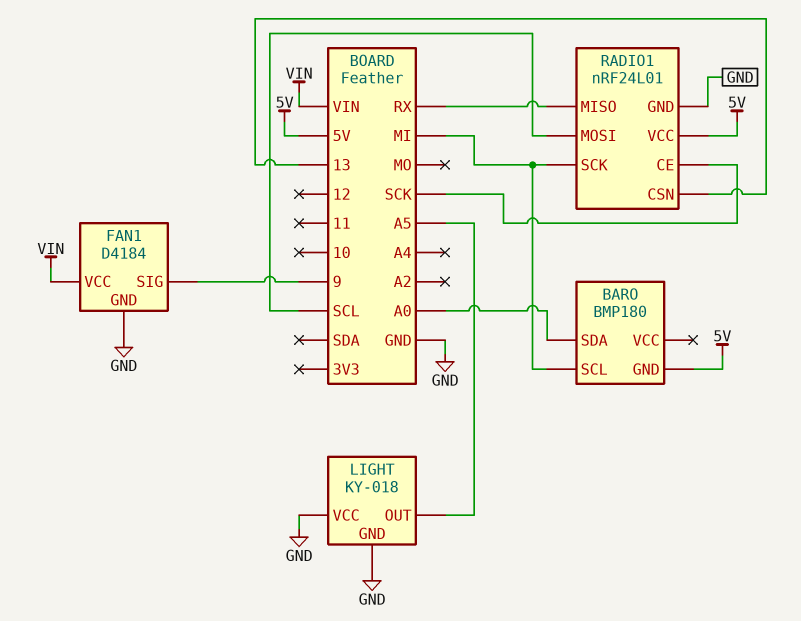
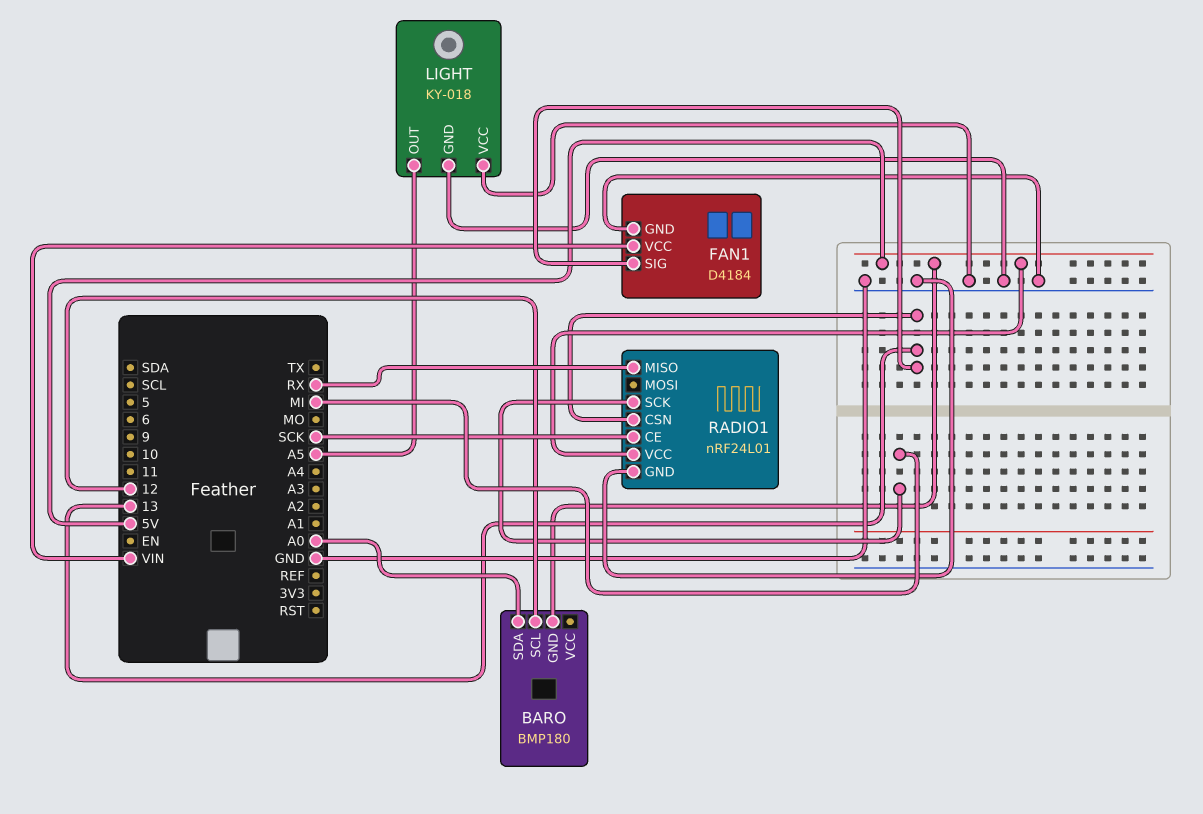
BARO pin SCL: MI -> 12
FAN1 pin SIG: 9 -> 13
RADIO1 pin MOSI: SCL -> none

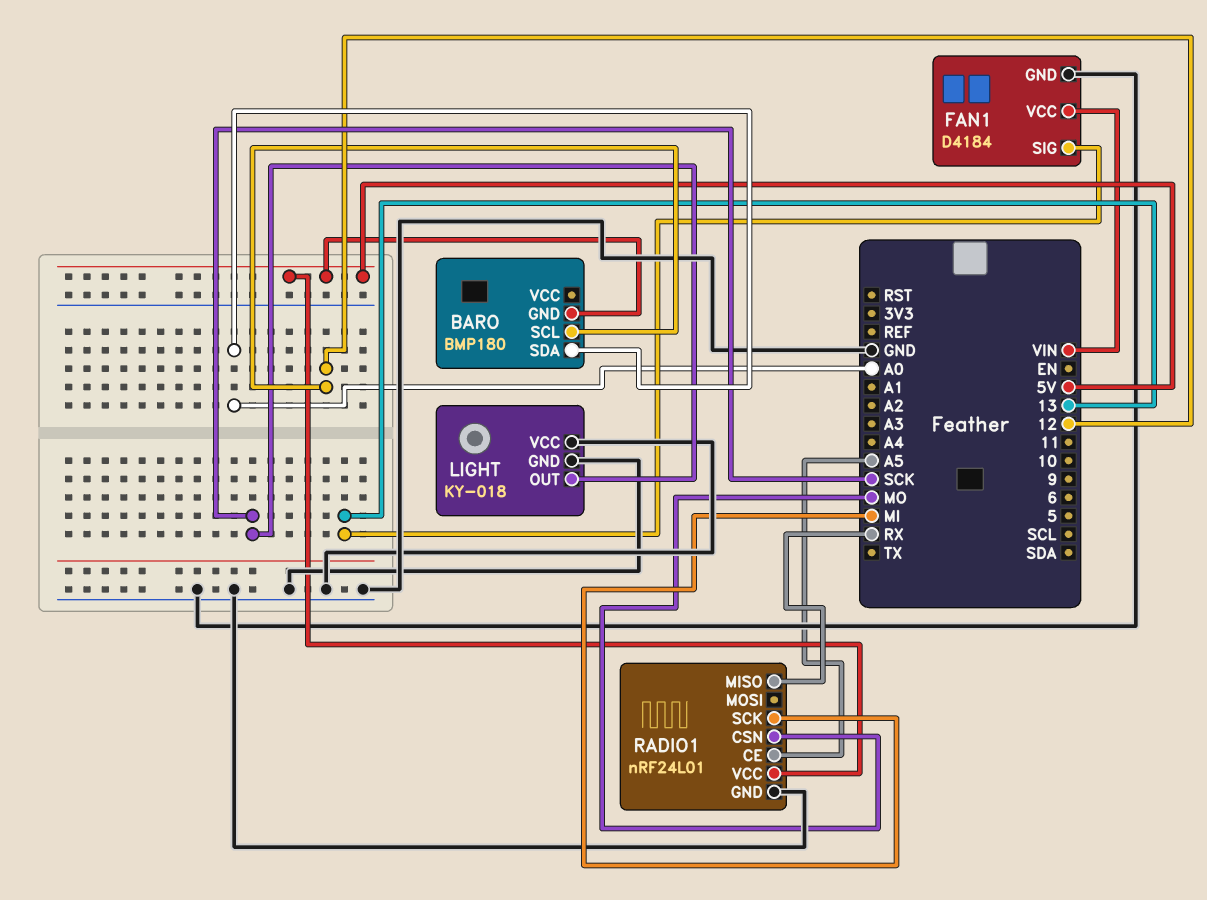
LIGHT pin OUT: A5 -> SCK
RADIO1 pin CE: SCK -> A5
RADIO1 pin CSN: 13 -> MO

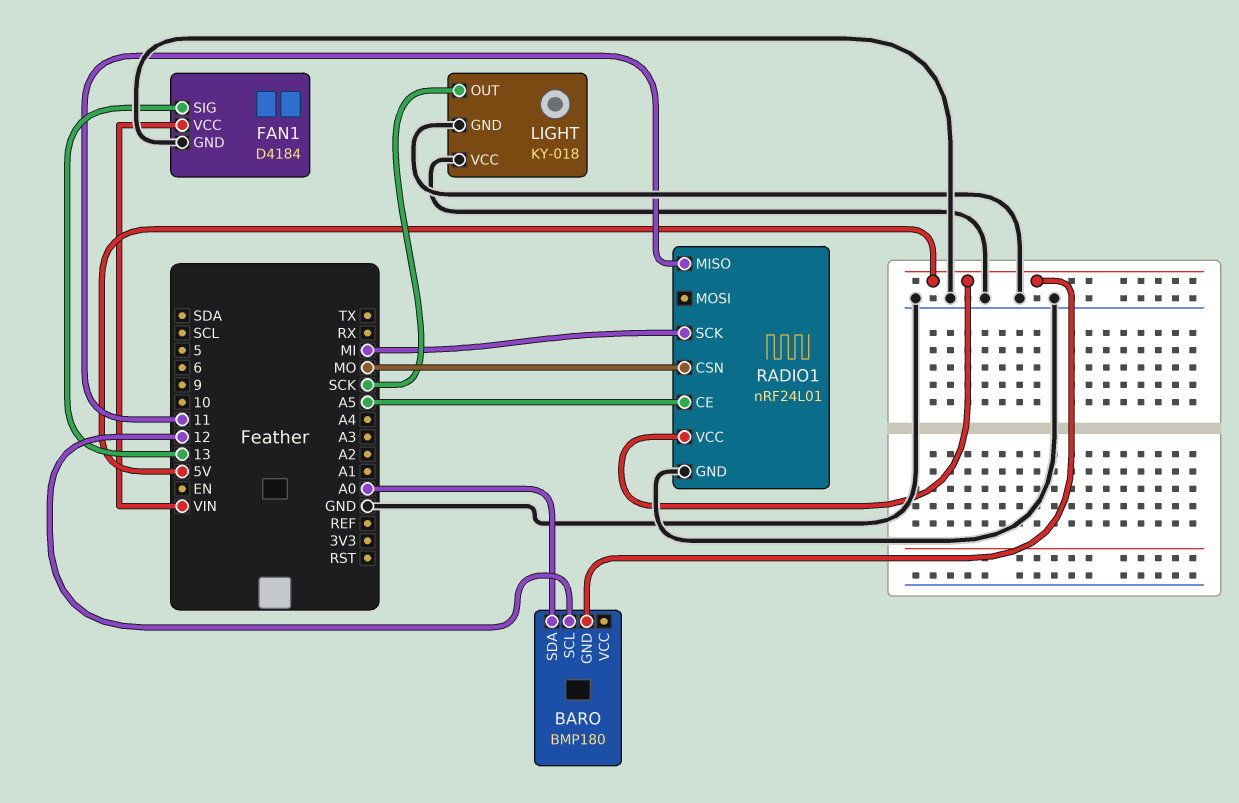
RADIO1 pin MISO: RX -> 11

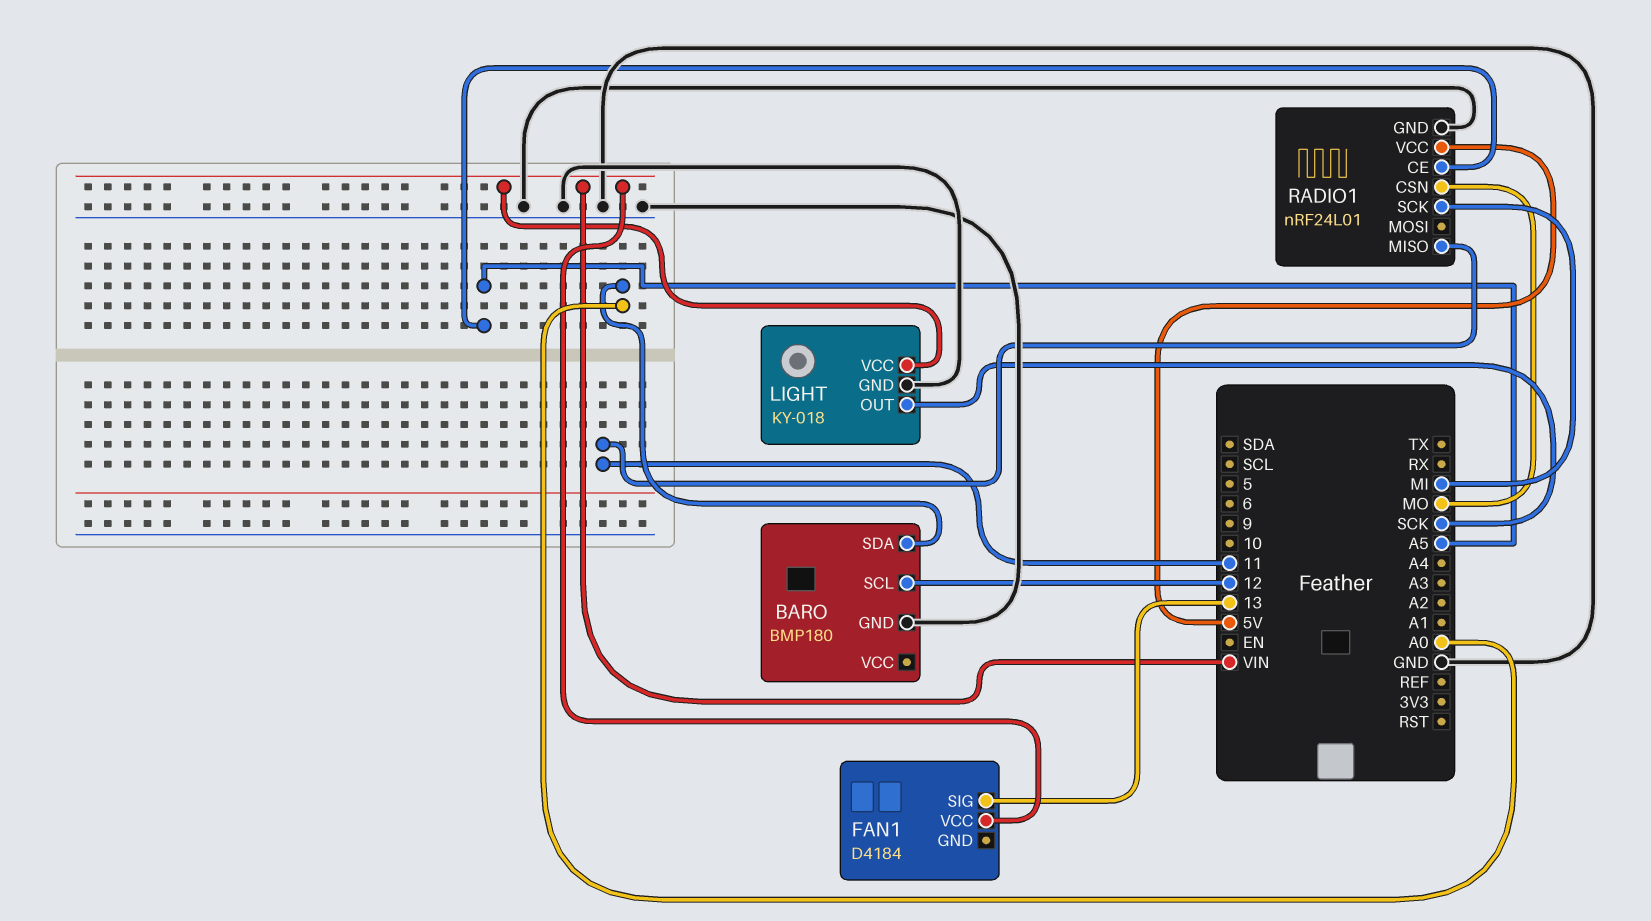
BARO pin GND: 5V -> GND
FAN1 pin GND: GND -> none
LIGHT pin VCC: GND -> VIN

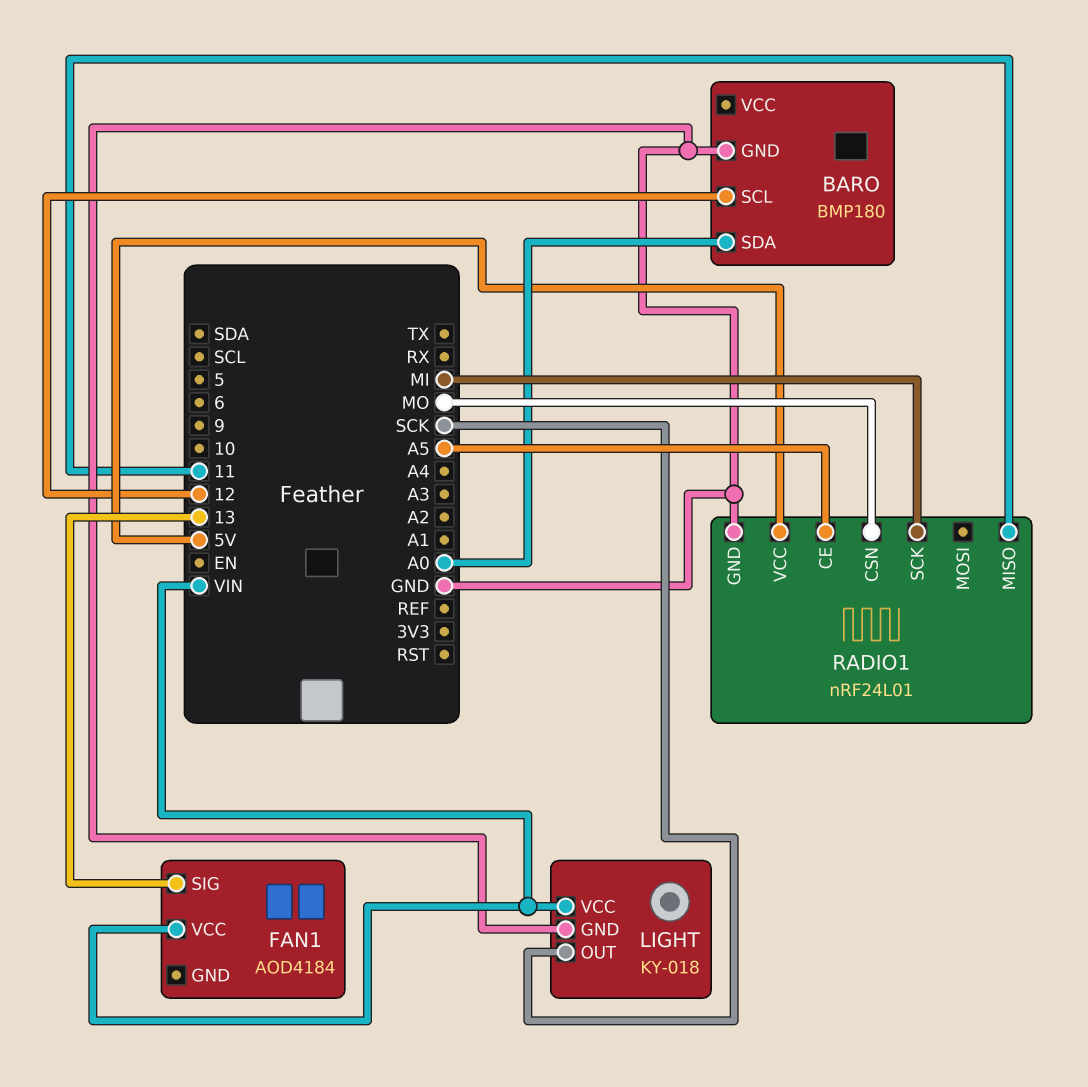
FAN1: D4184 -> AOD4184

